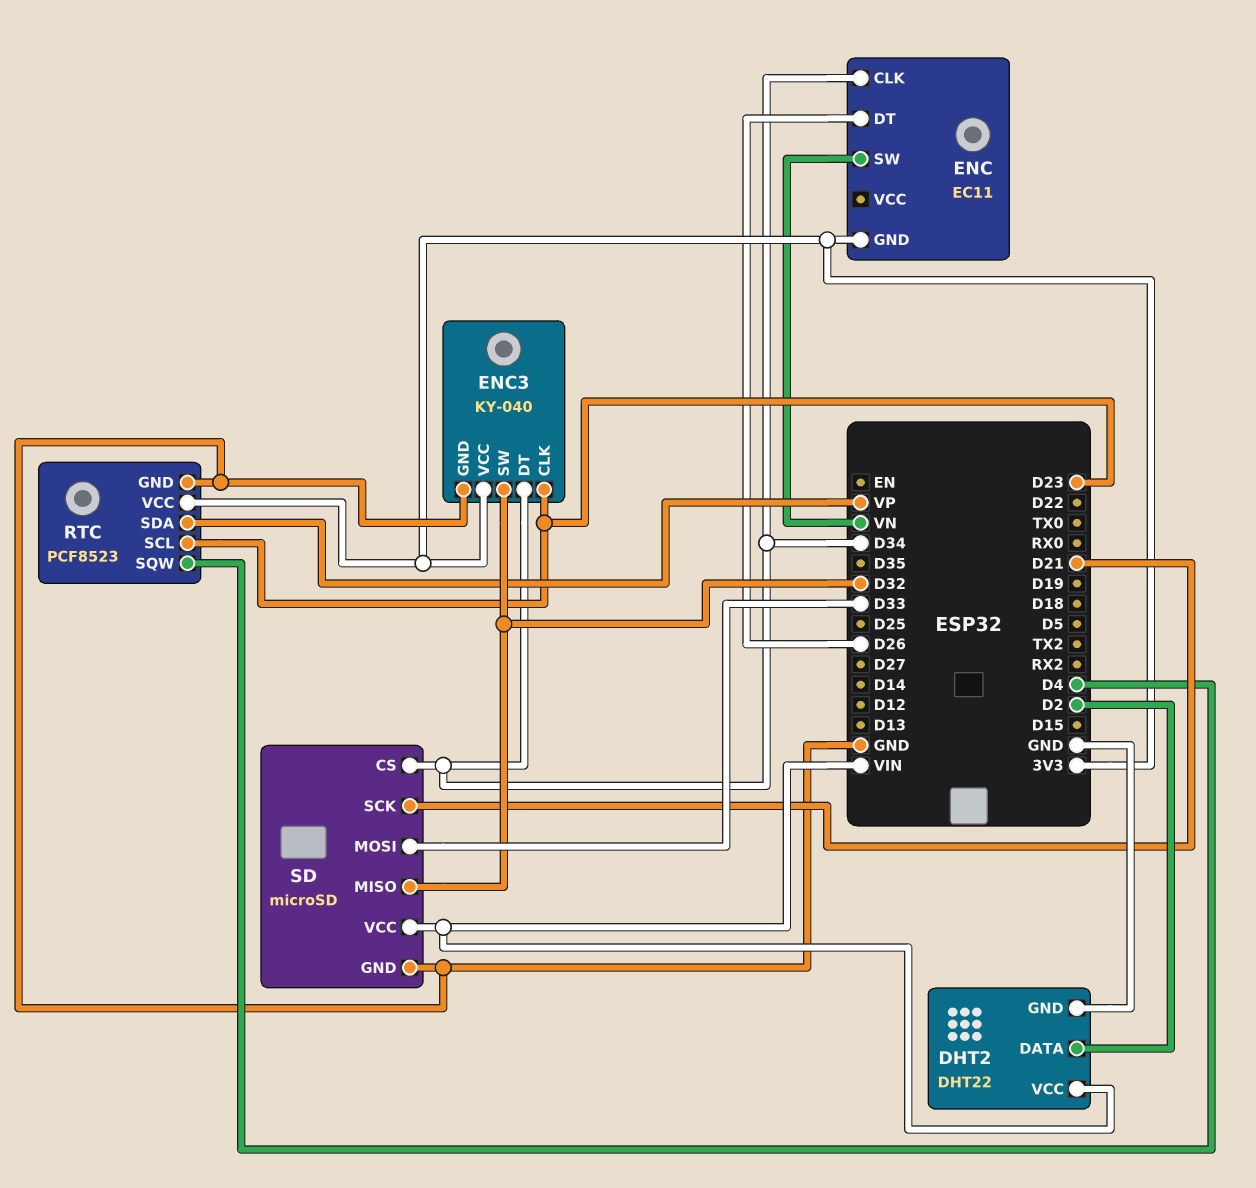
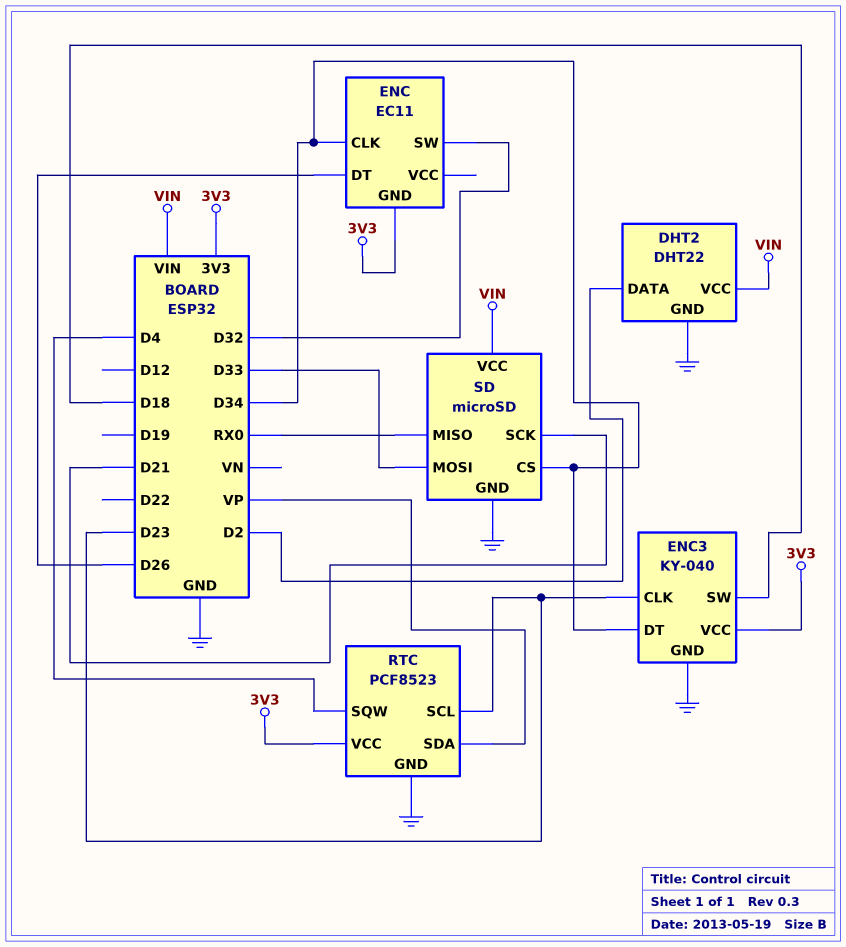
ENC pin SW: VN -> D32
ENC3 pin SW: D32 -> D18
SD pin MISO: D32 -> RX0

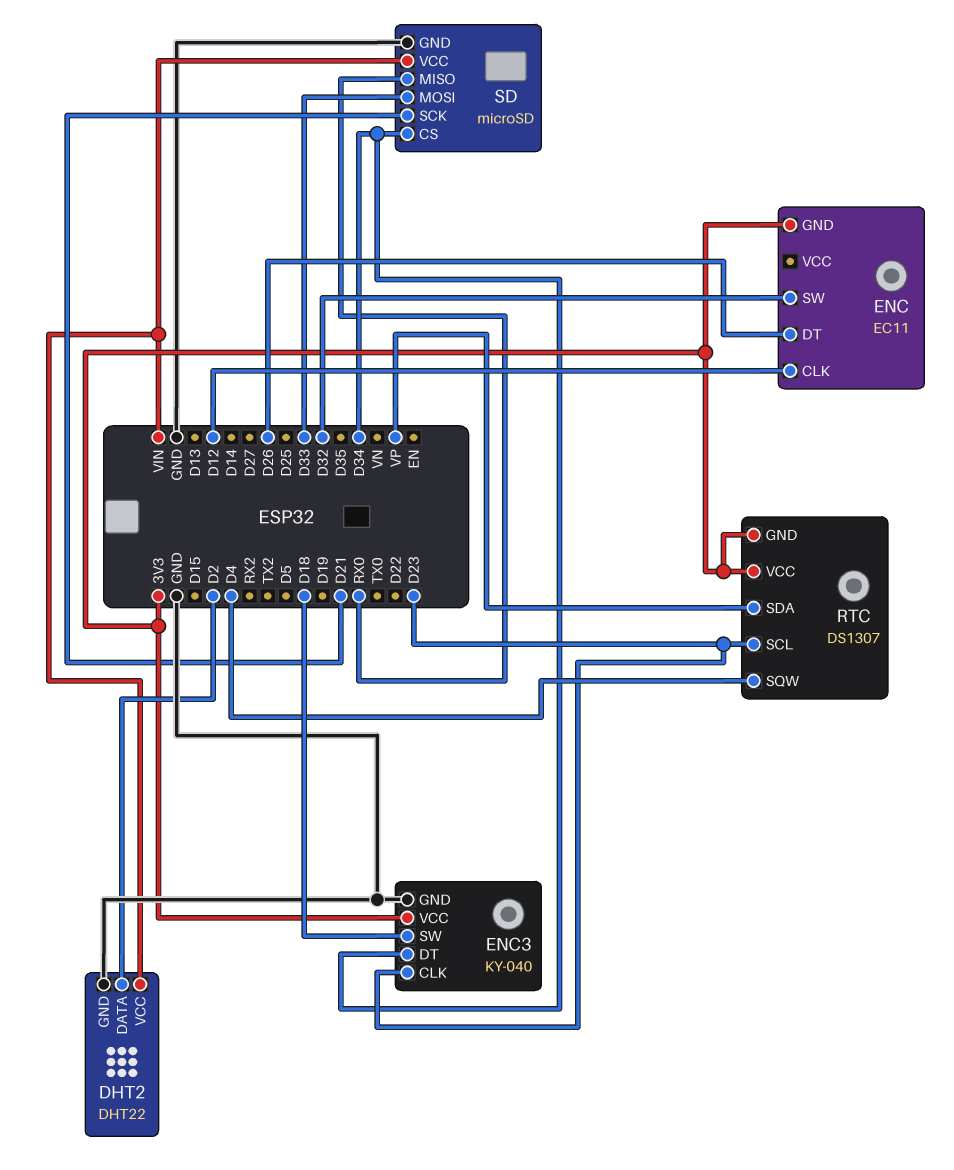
ENC pin CLK: D34 -> D12
RTC: PCF8523 -> DS1307
RTC pin GND: GND -> 3V3

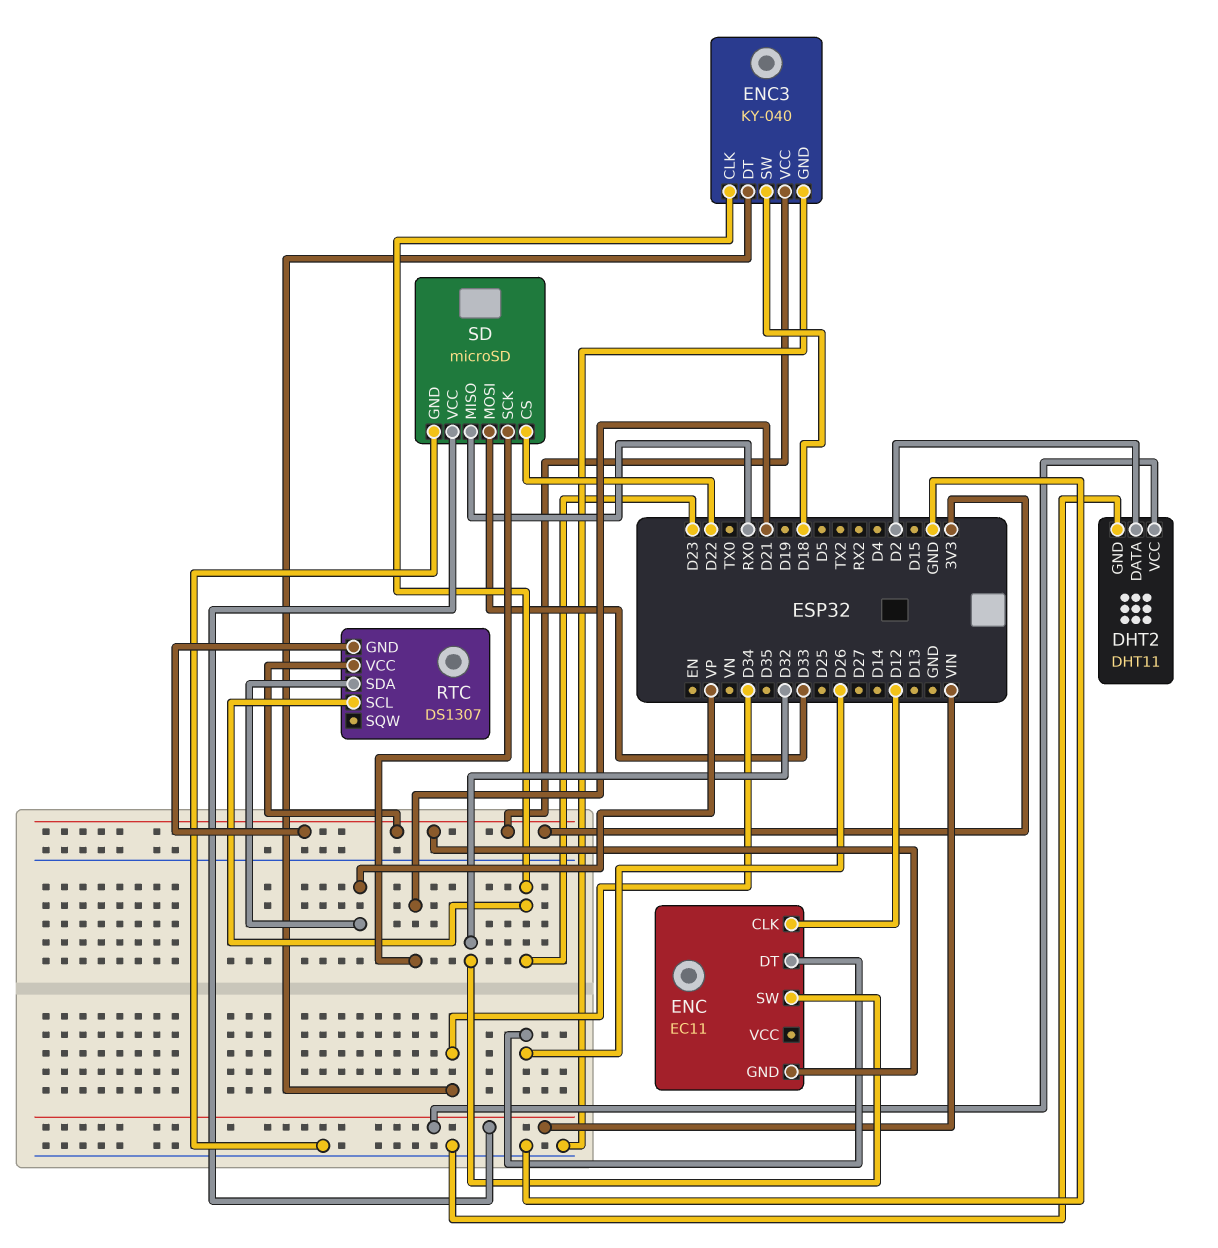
DHT2: DHT22 -> DHT11
RTC pin SQW: D4 -> none
SD pin CS: D34 -> D22

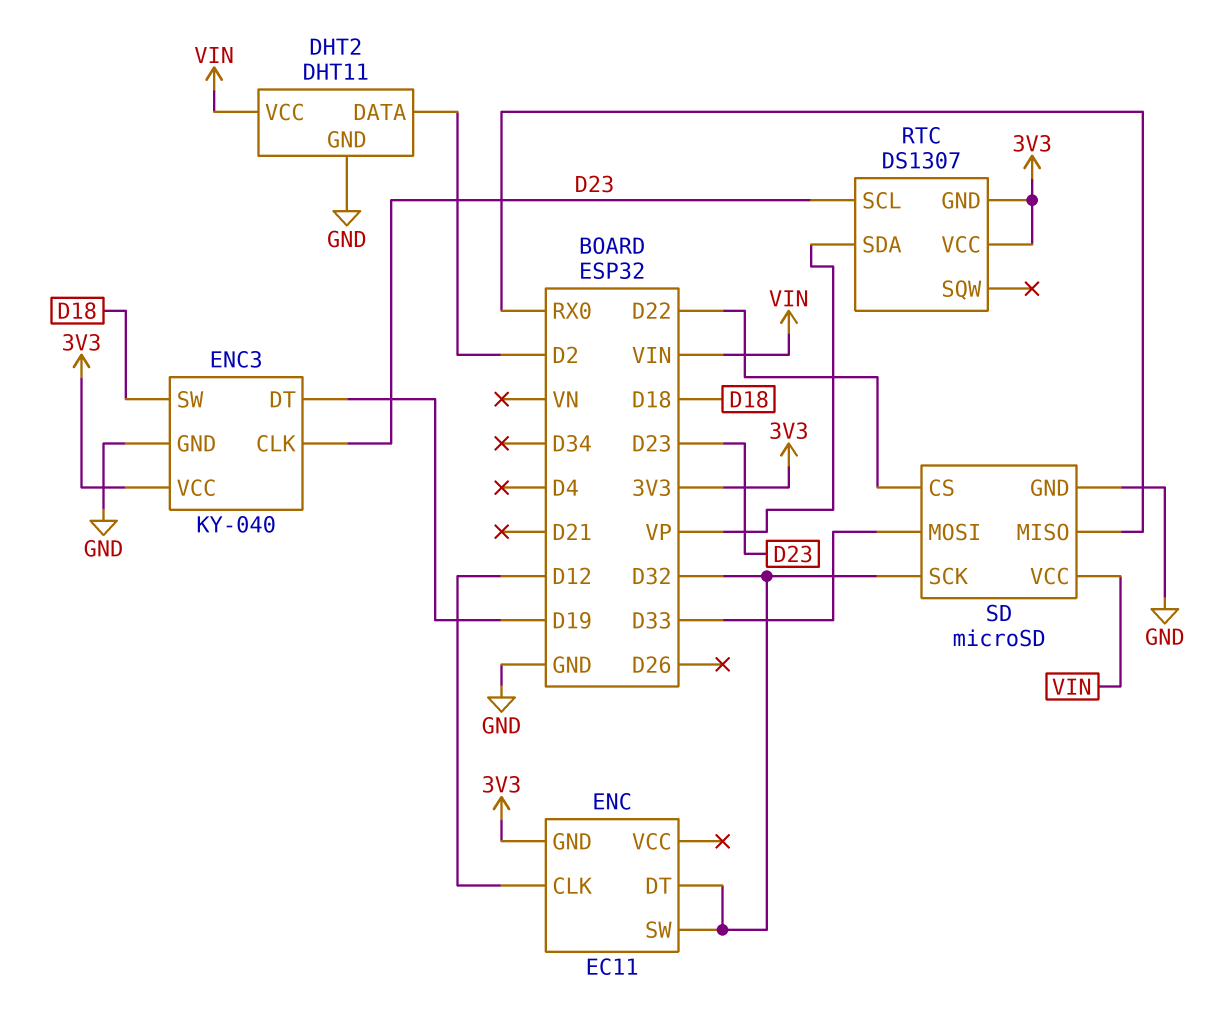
ENC pin DT: D26 -> D32
ENC3 pin DT: D34 -> D19
SD pin SCK: D21 -> D32

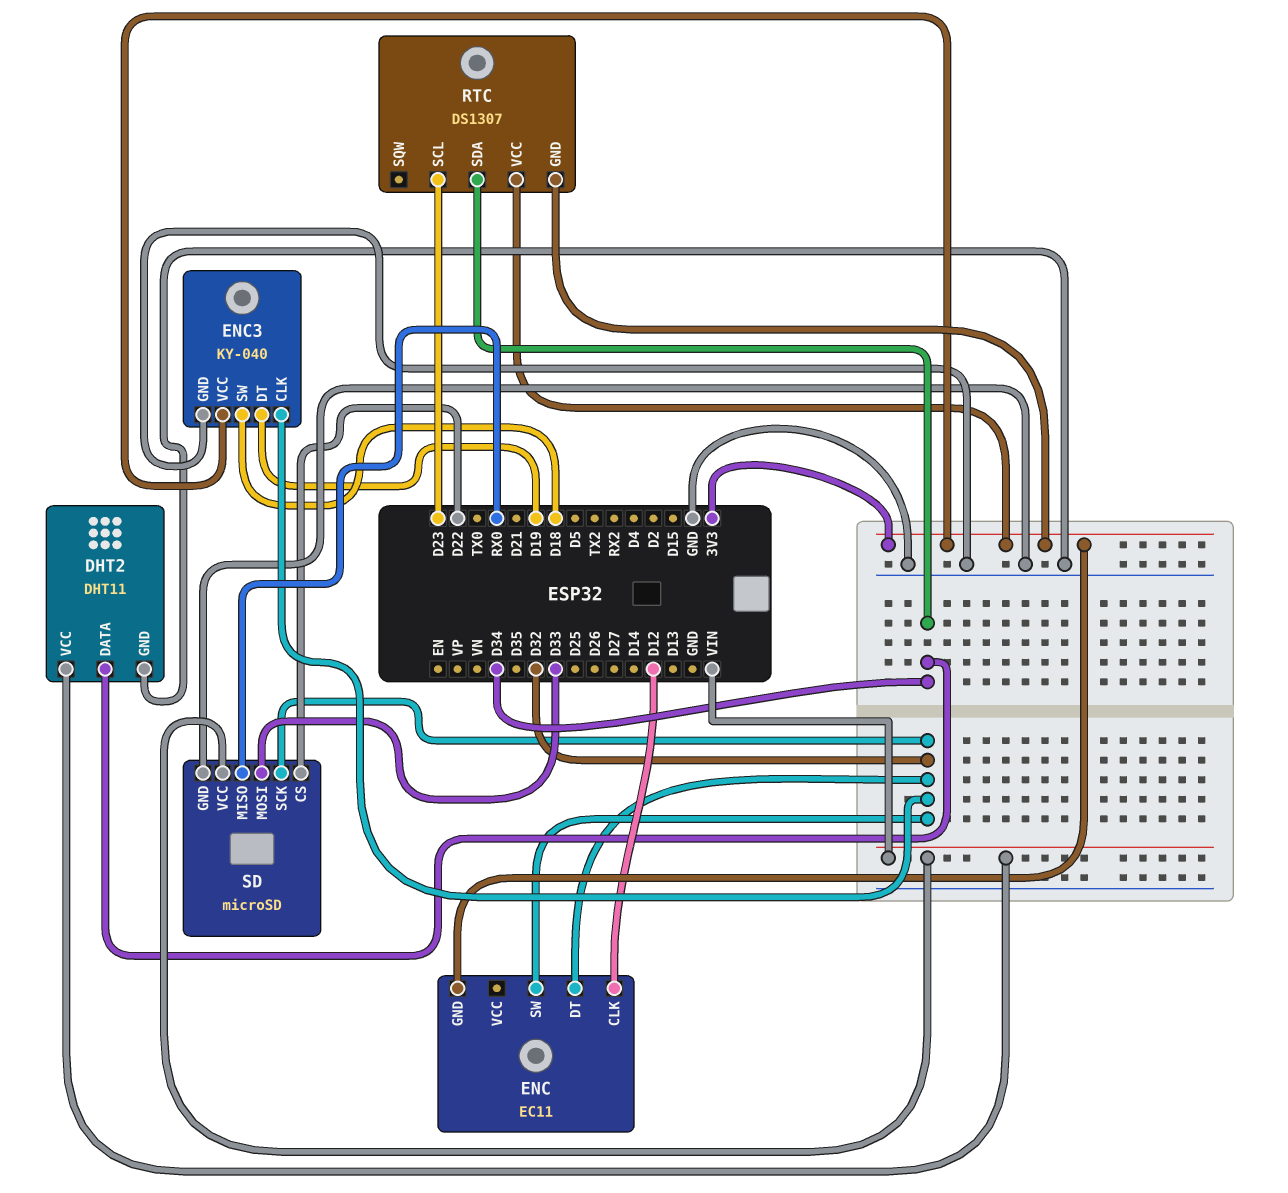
DHT2 pin DATA: D2 -> D34
ENC3 pin CLK: D23 -> D32
RTC pin SDA: VP -> D34

